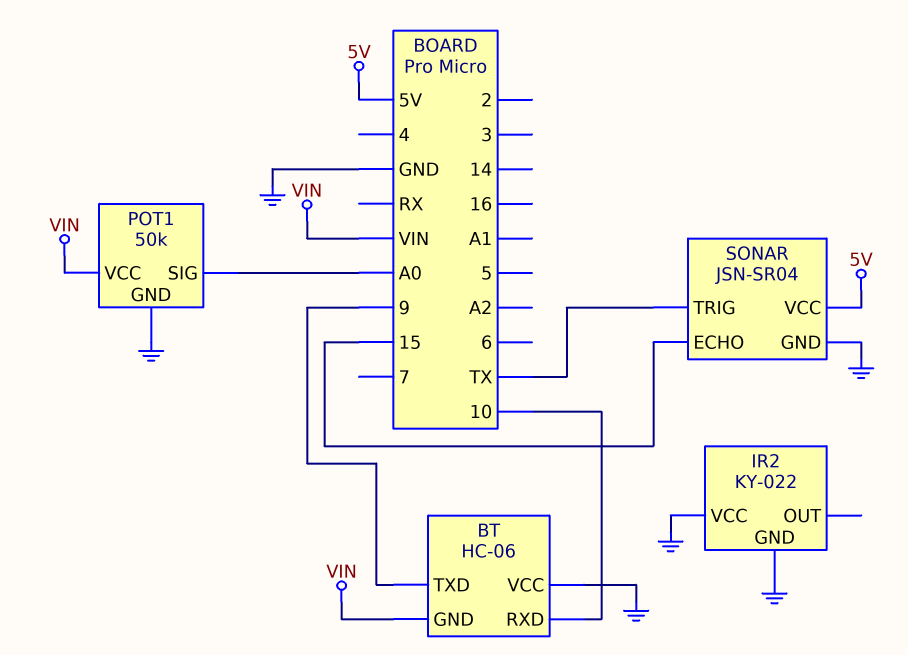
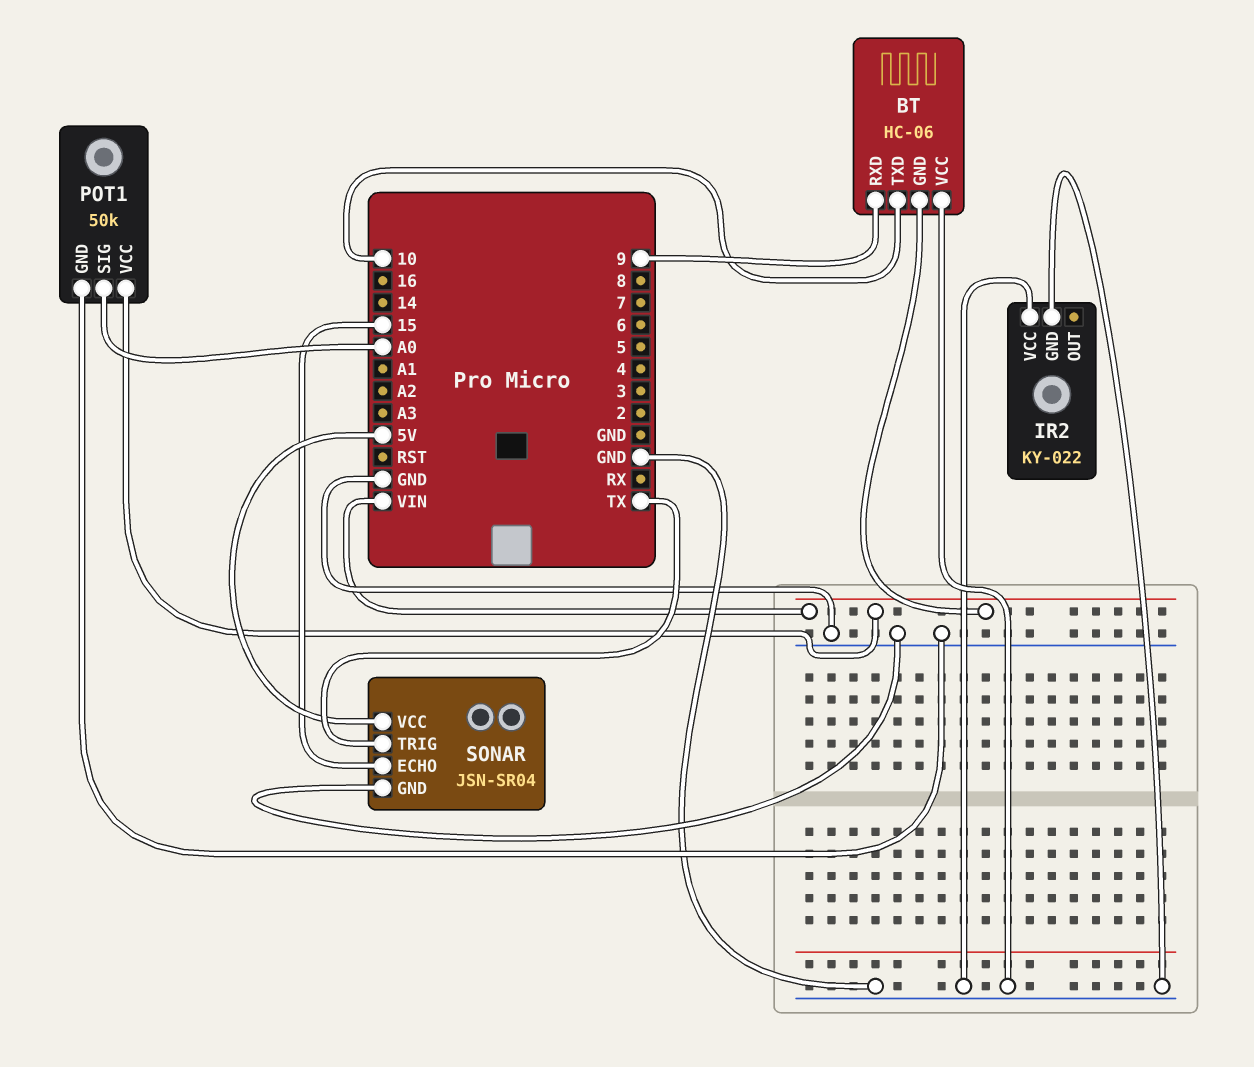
BT pin RXD: 10 -> 9
BT pin TXD: 9 -> 10

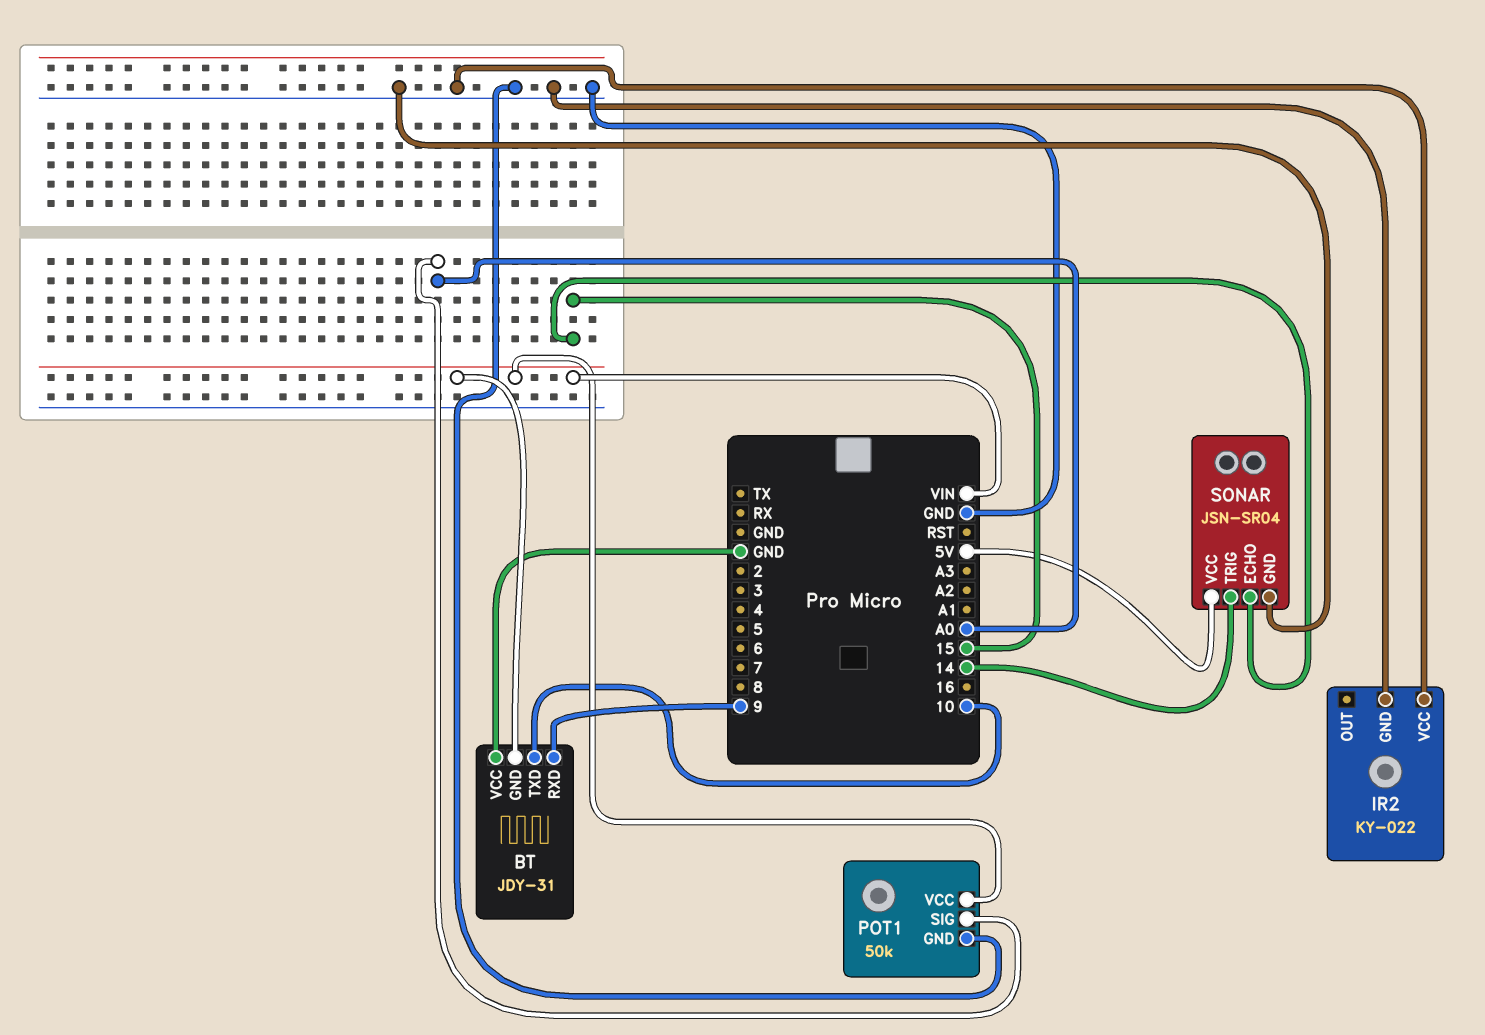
BT: HC-06 -> JDY-31
SONAR pin TRIG: TX -> 14

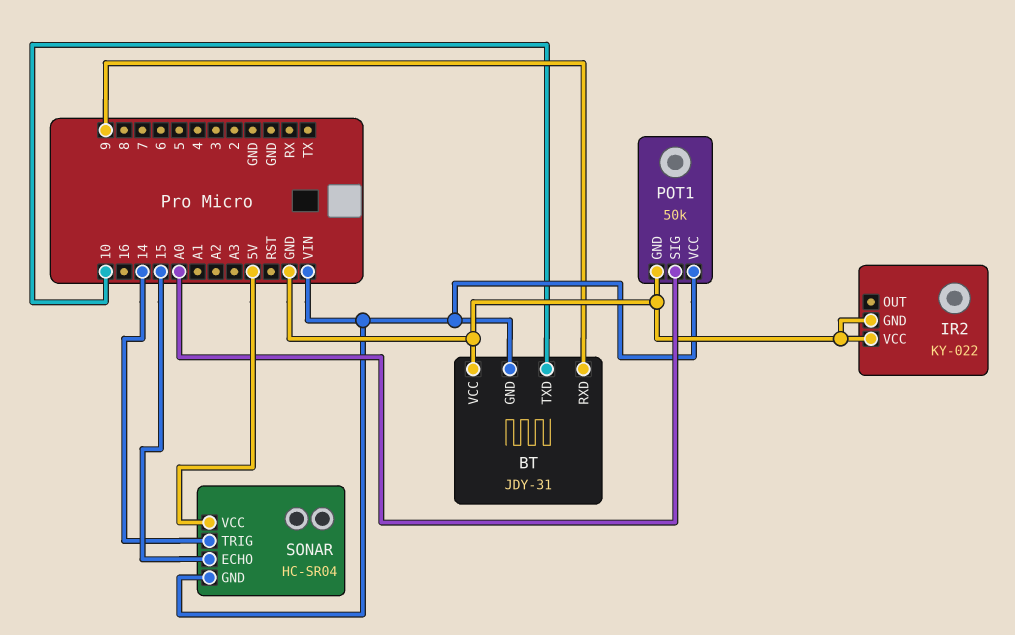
SONAR: JSN-SR04 -> HC-SR04
SONAR pin GND: GND -> VIN

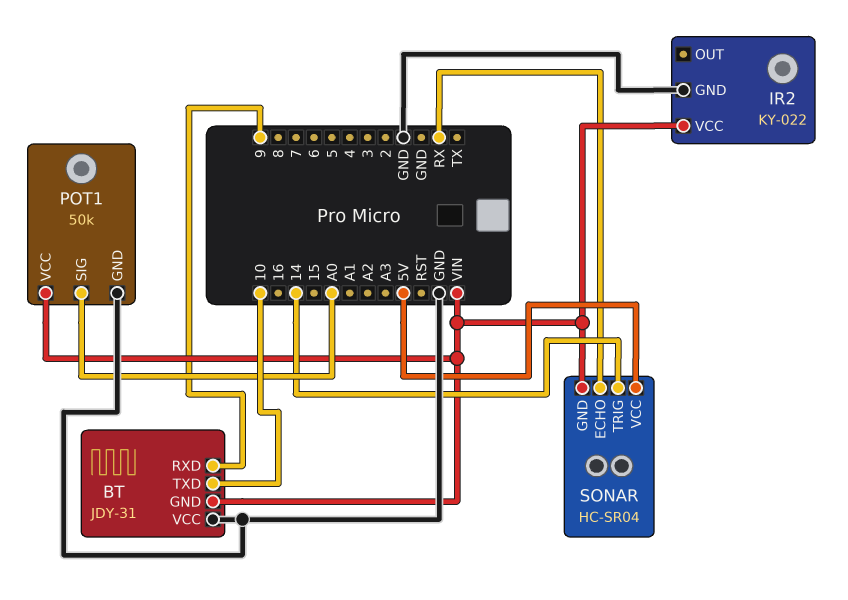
IR2 pin VCC: GND -> VIN
SONAR pin ECHO: 15 -> RX

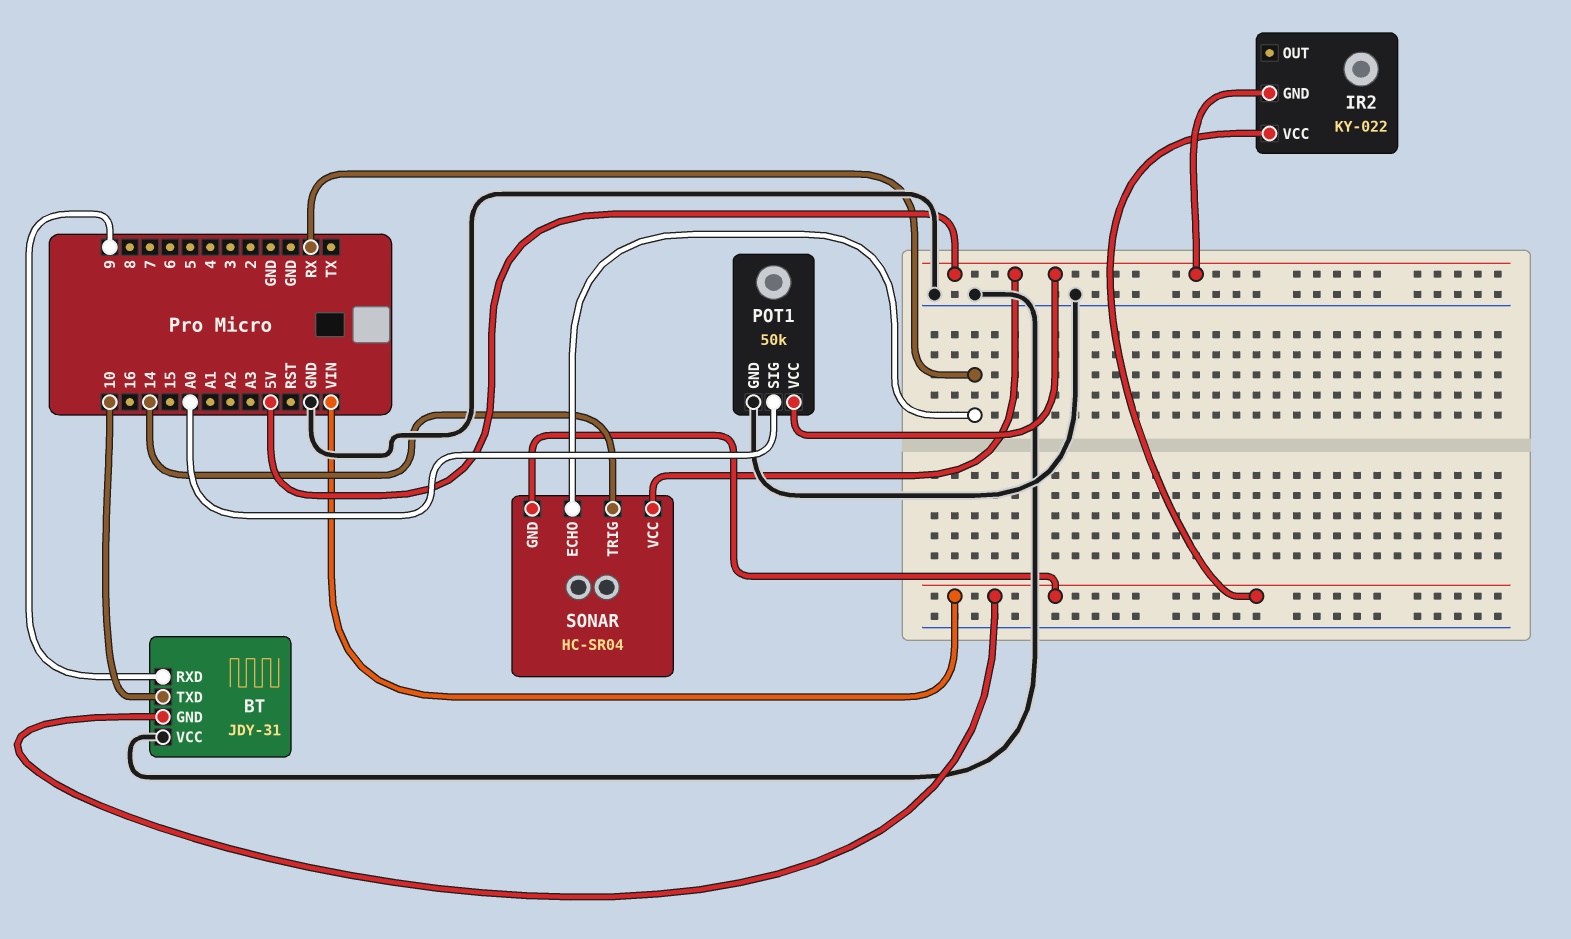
IR2 pin GND: GND -> 5V
POT1 pin VCC: VIN -> 5V

